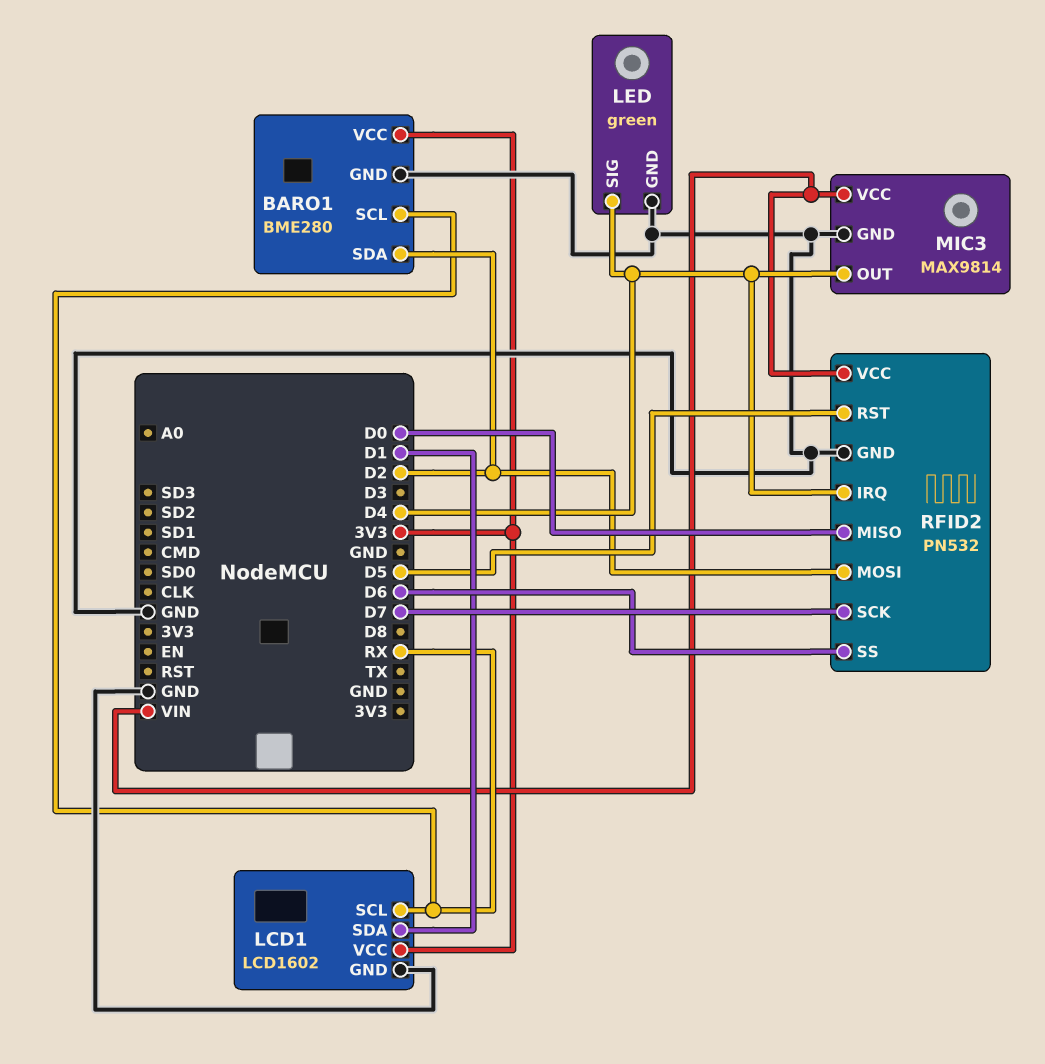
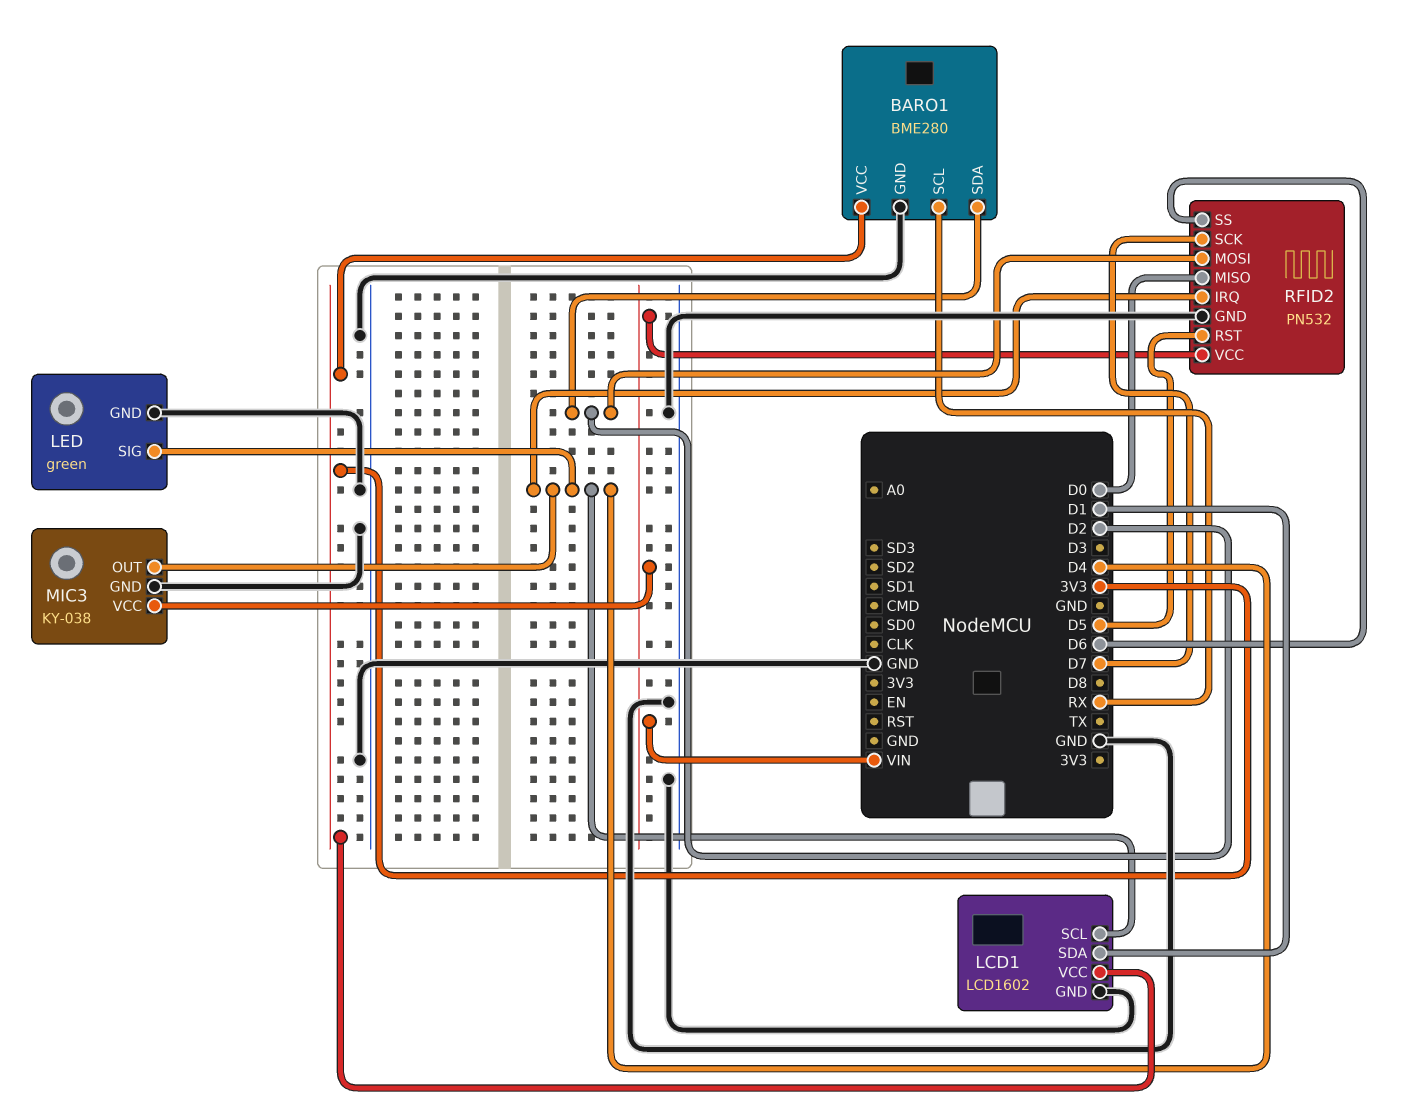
LCD1 pin SCL: RX -> D4
MIC3: MAX9814 -> KY-038

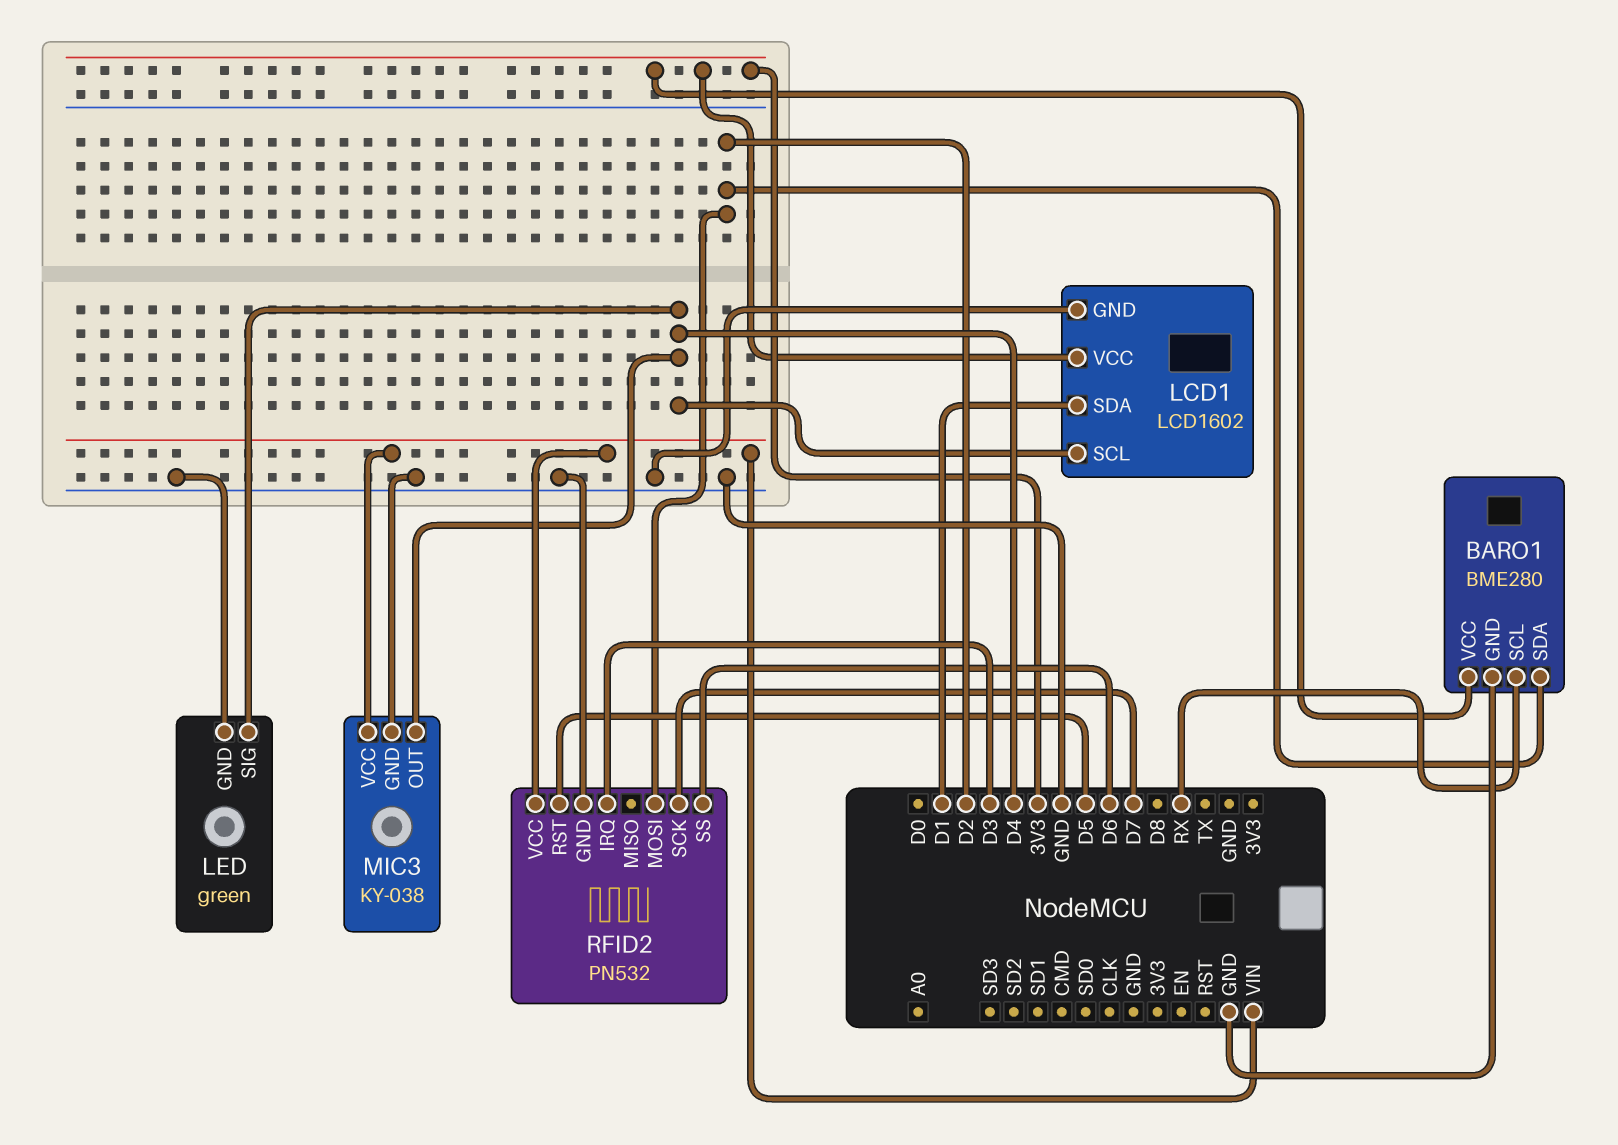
RFID2 pin IRQ: D4 -> D3
RFID2 pin MISO: D0 -> none

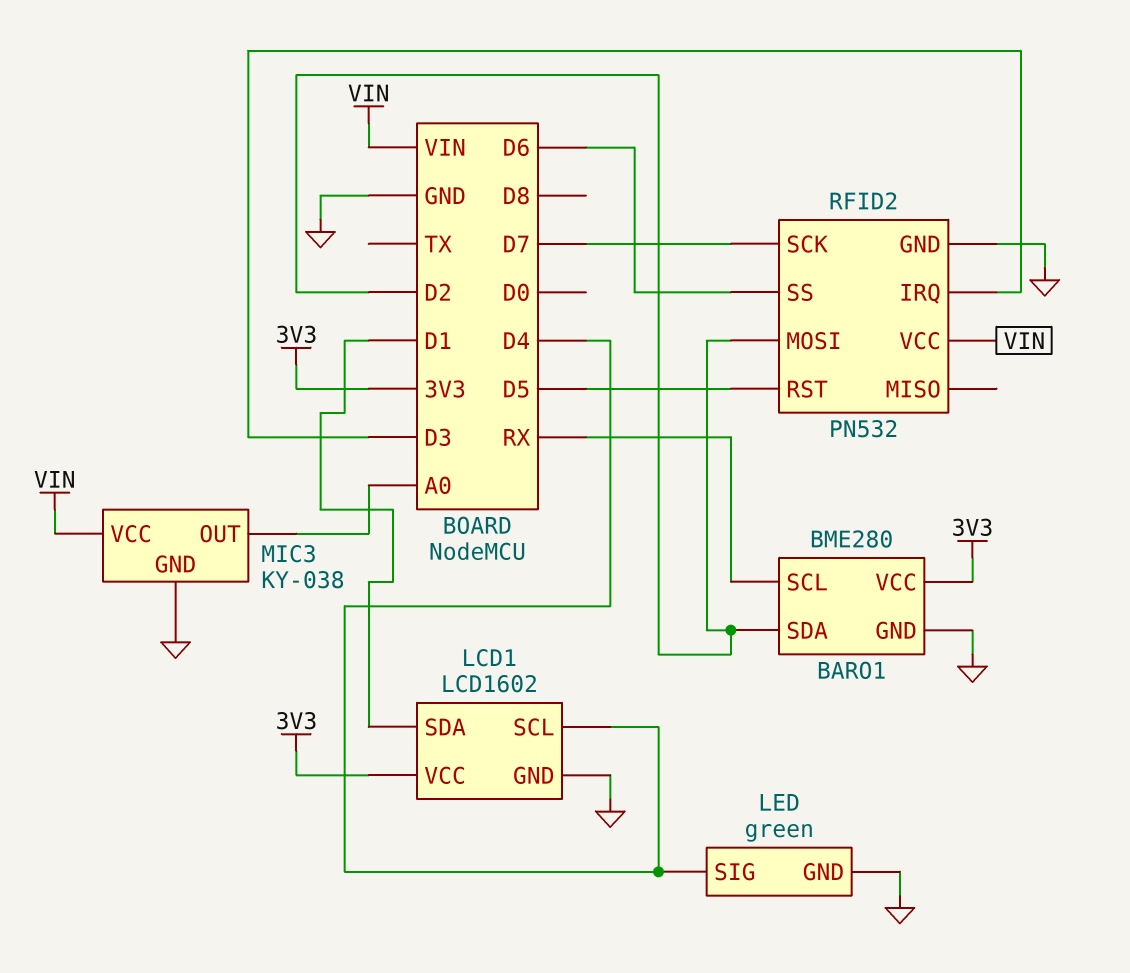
MIC3 pin OUT: D4 -> A0

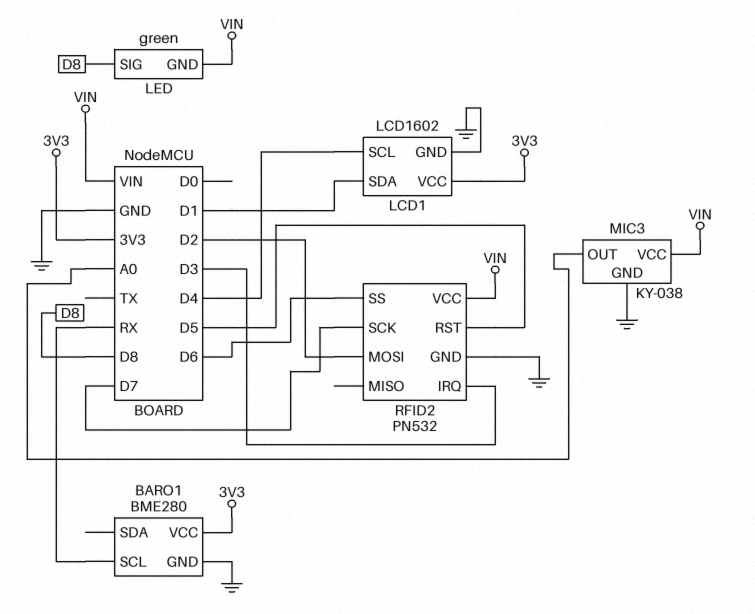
BARO1 pin SDA: D2 -> none
LED pin GND: GND -> VIN
LED pin SIG: D4 -> D8

